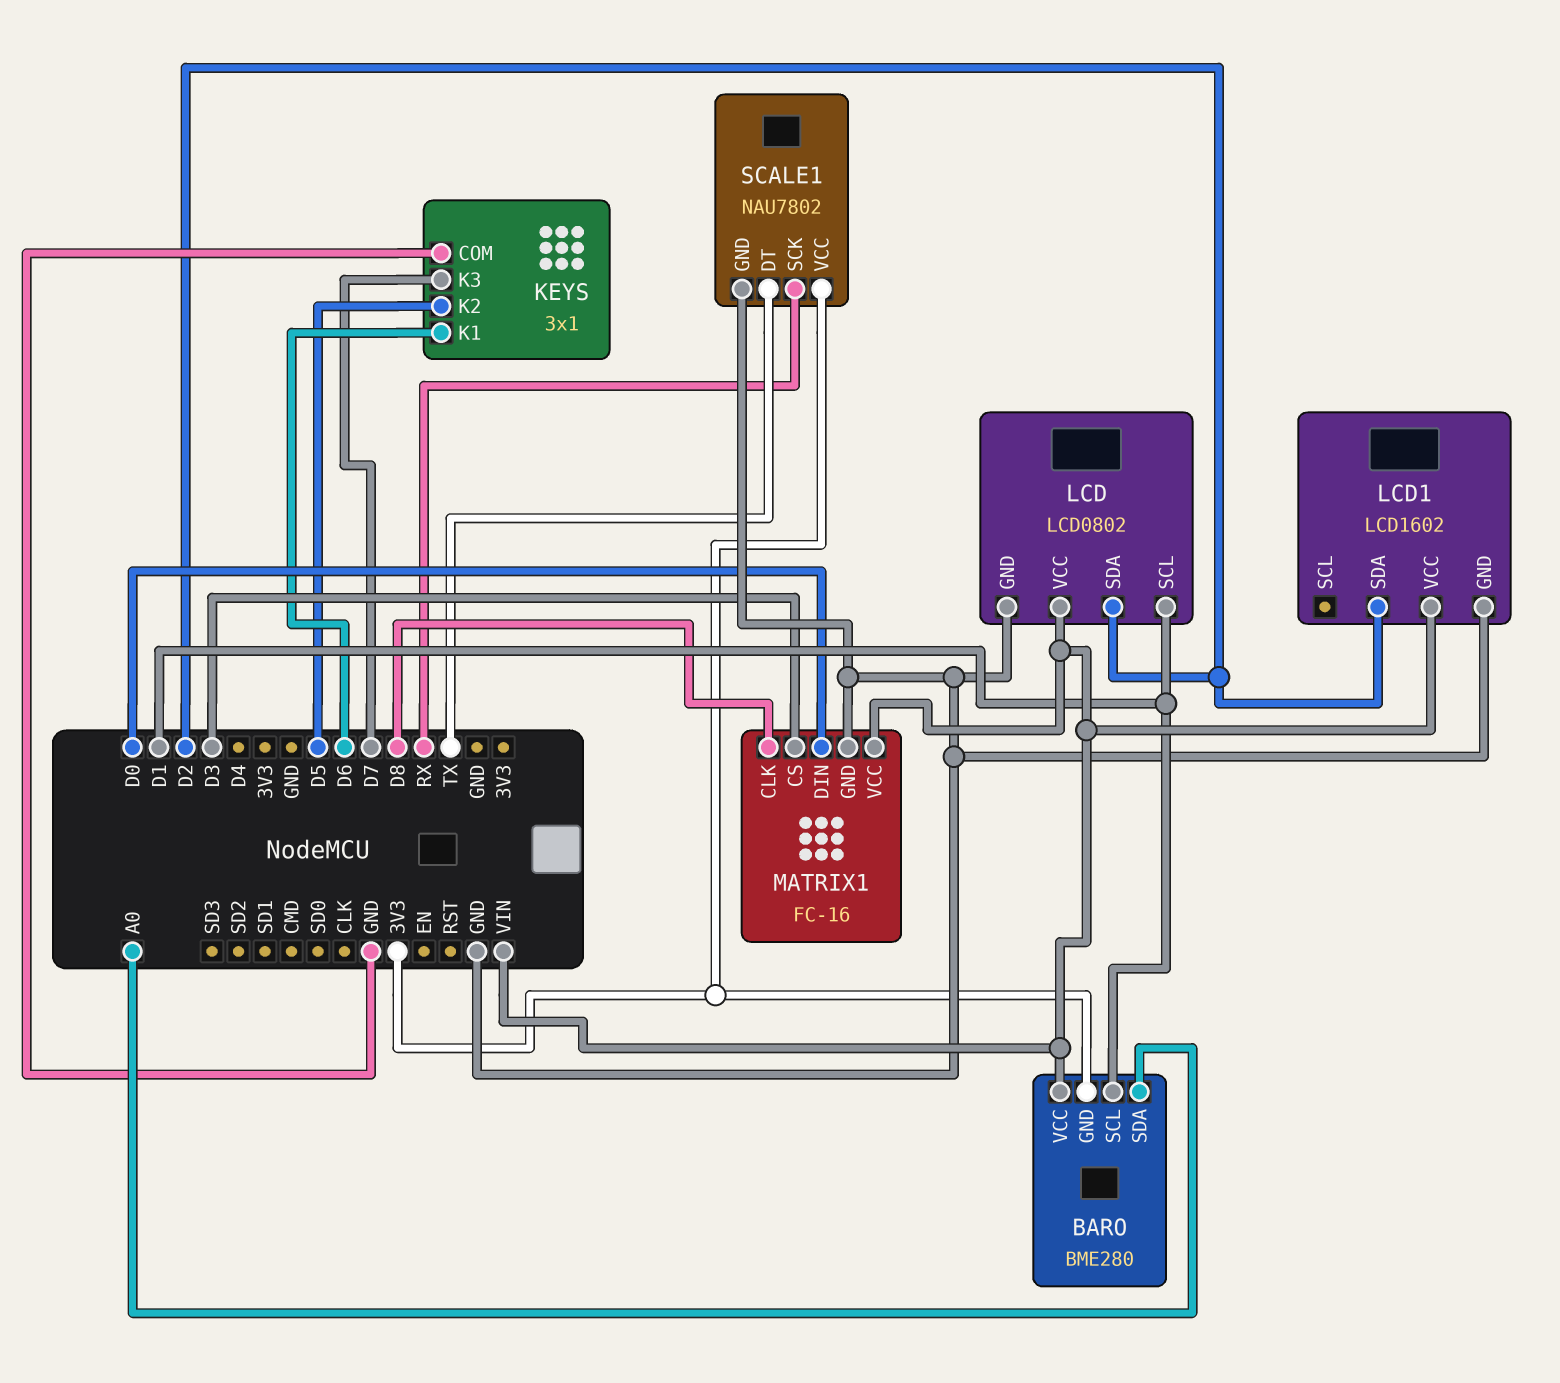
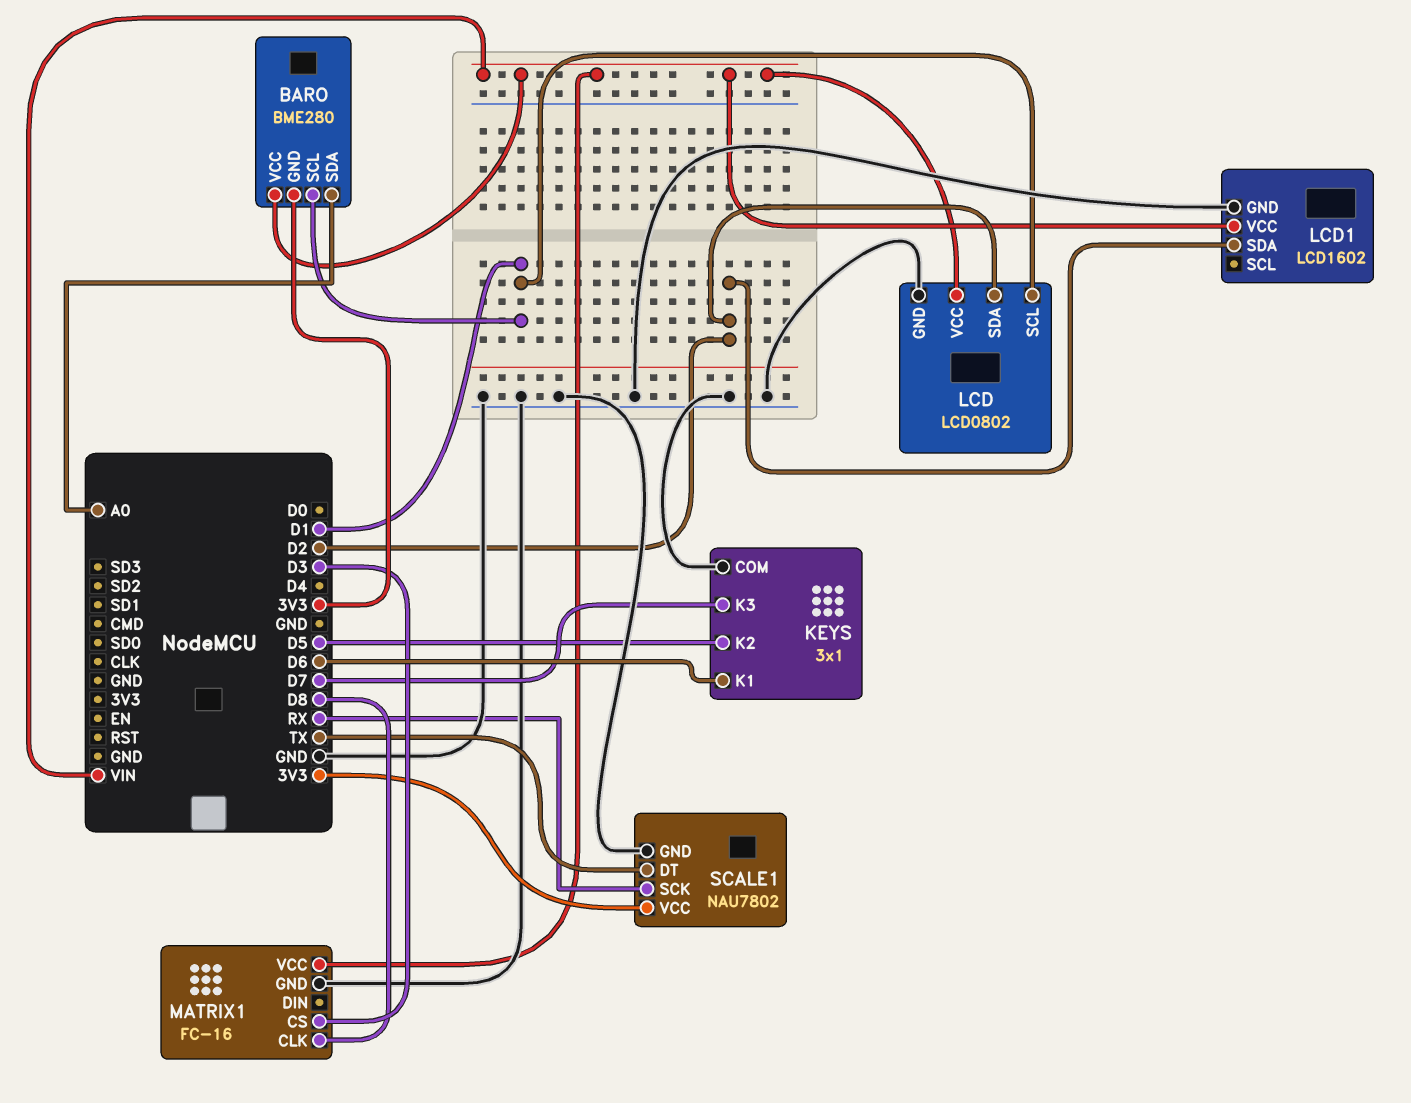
MATRIX1 pin DIN: D0 -> none

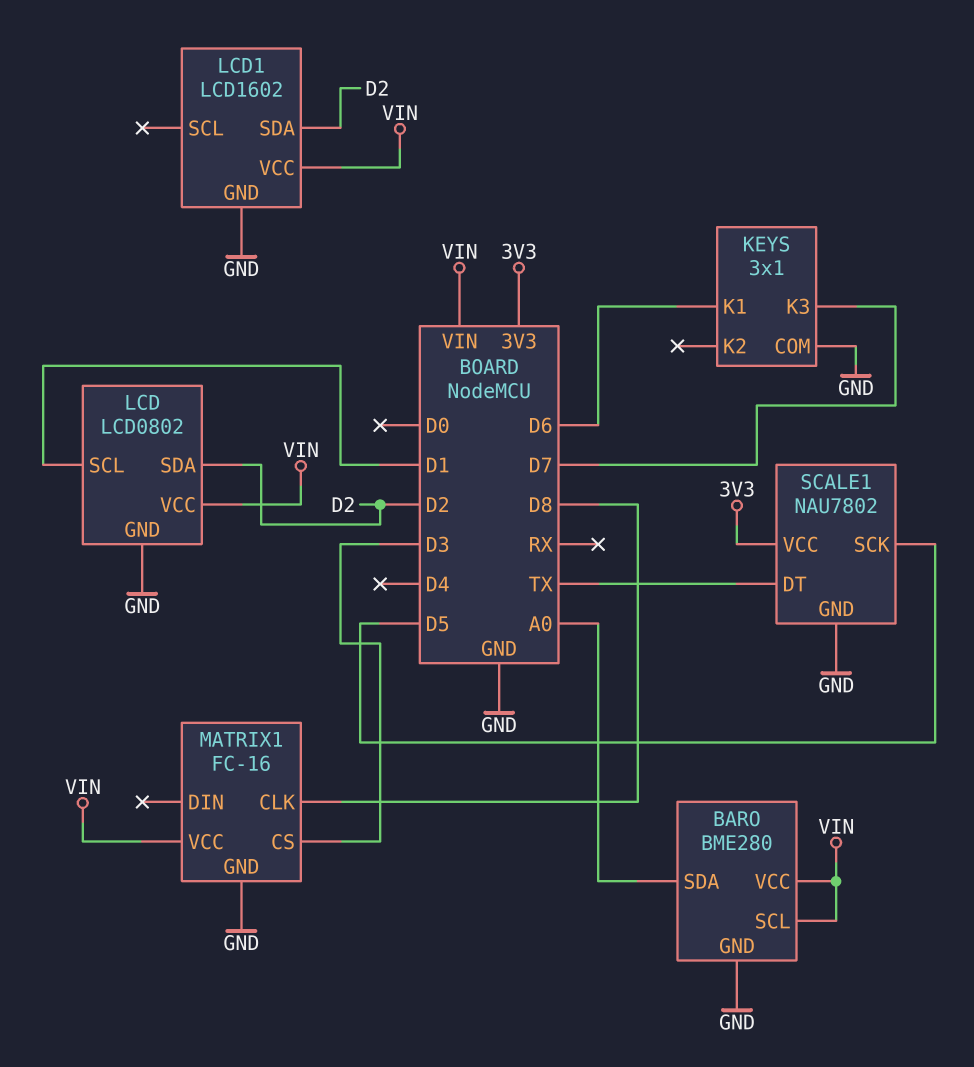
BARO pin GND: 3V3 -> GND
BARO pin SCL: D1 -> VIN
KEYS pin K2: D5 -> none
SCALE1 pin SCK: RX -> D5

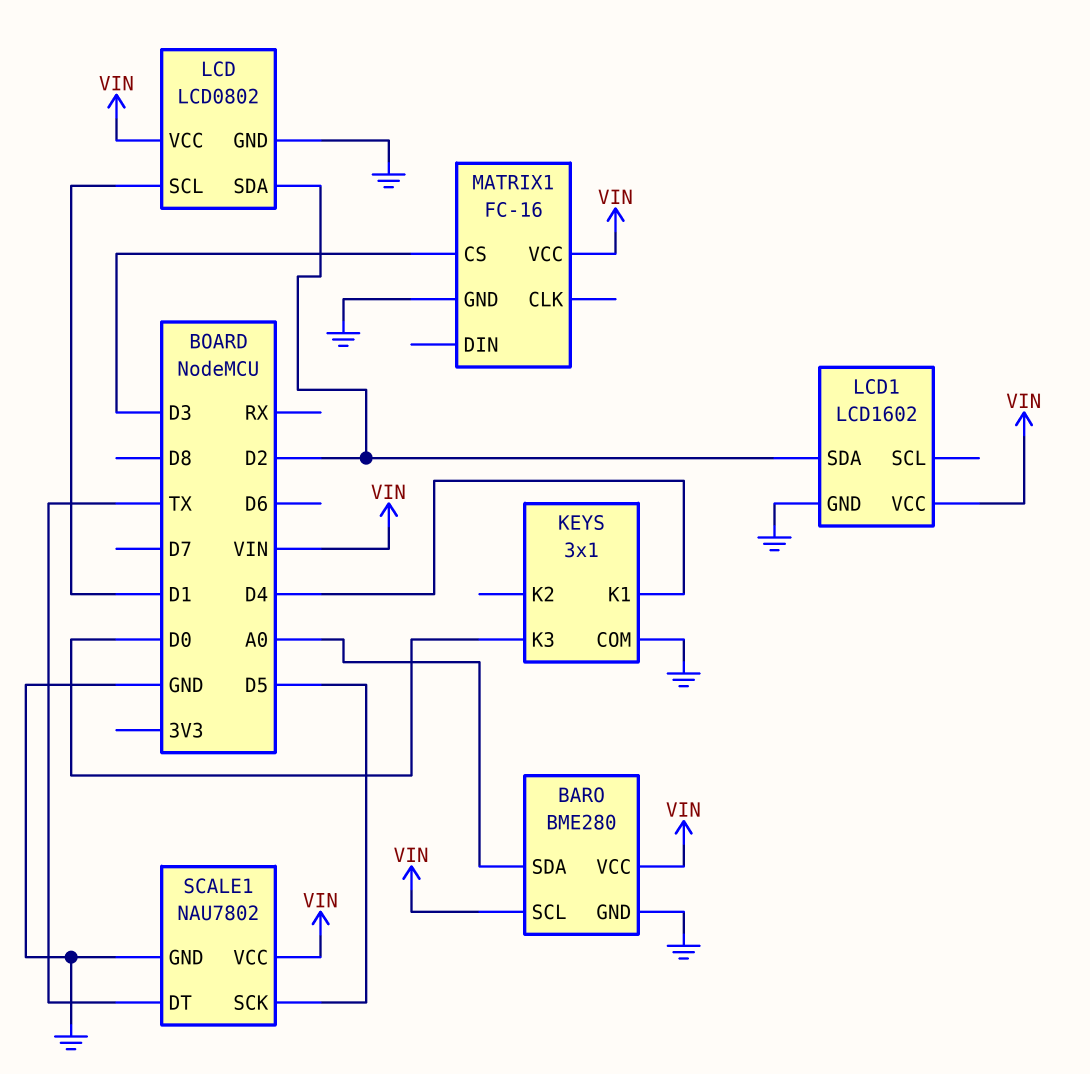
KEYS pin K1: D6 -> D4
KEYS pin K3: D7 -> D0
MATRIX1 pin CLK: D8 -> none
SCALE1 pin VCC: 3V3 -> VIN

